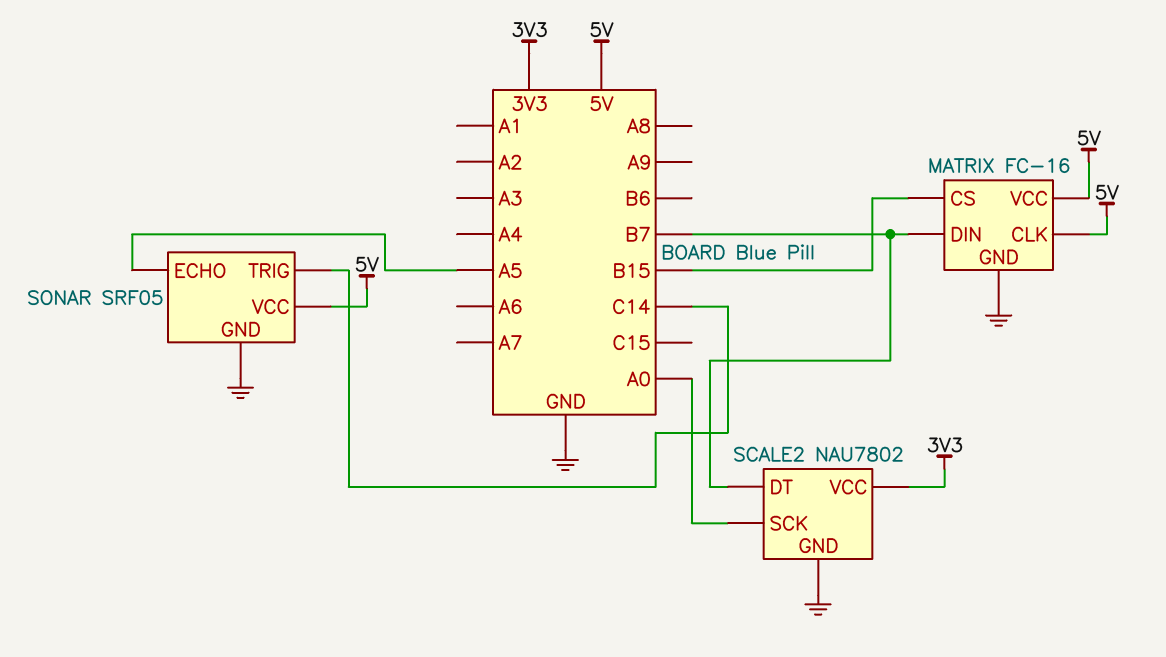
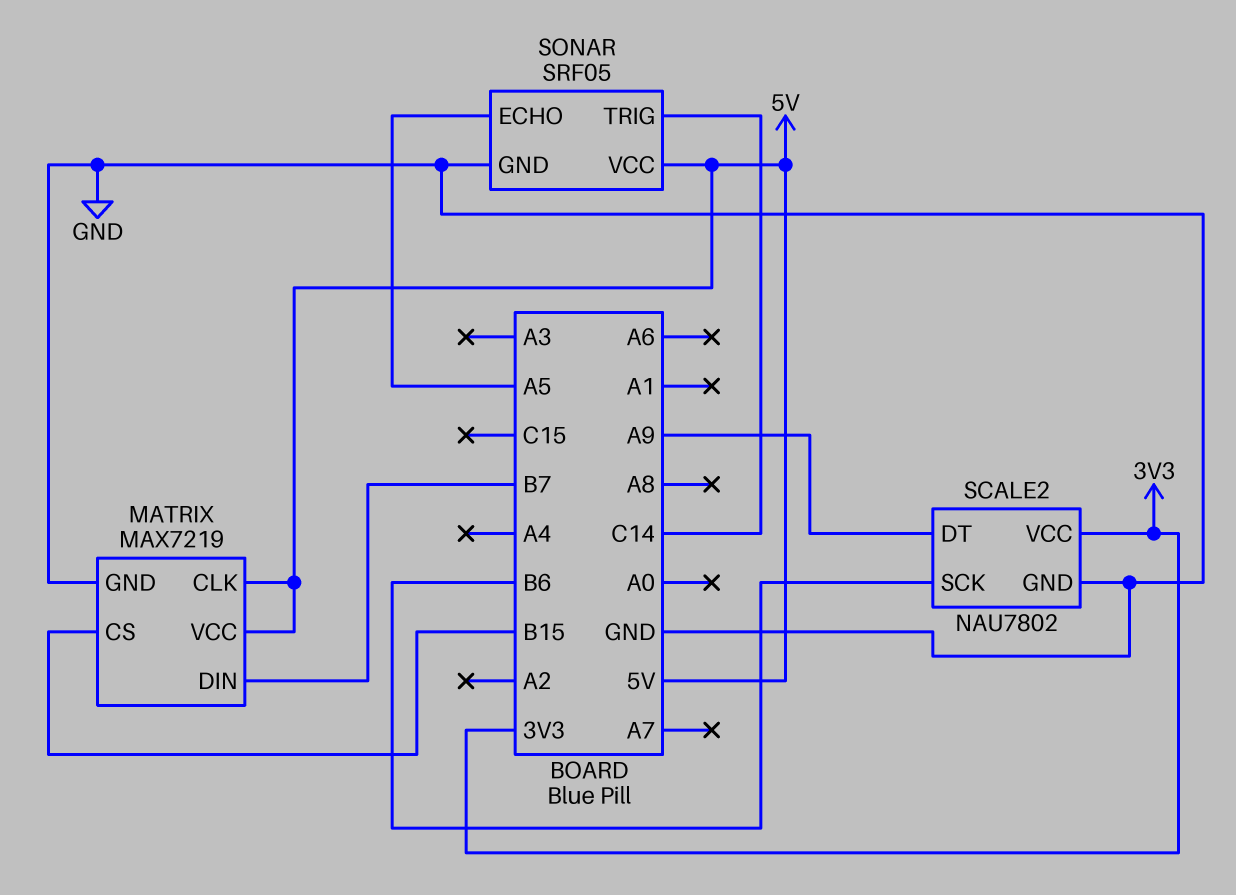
MATRIX: FC-16 -> MAX7219
SCALE2 pin DT: B7 -> A9
SCALE2 pin SCK: A0 -> B6

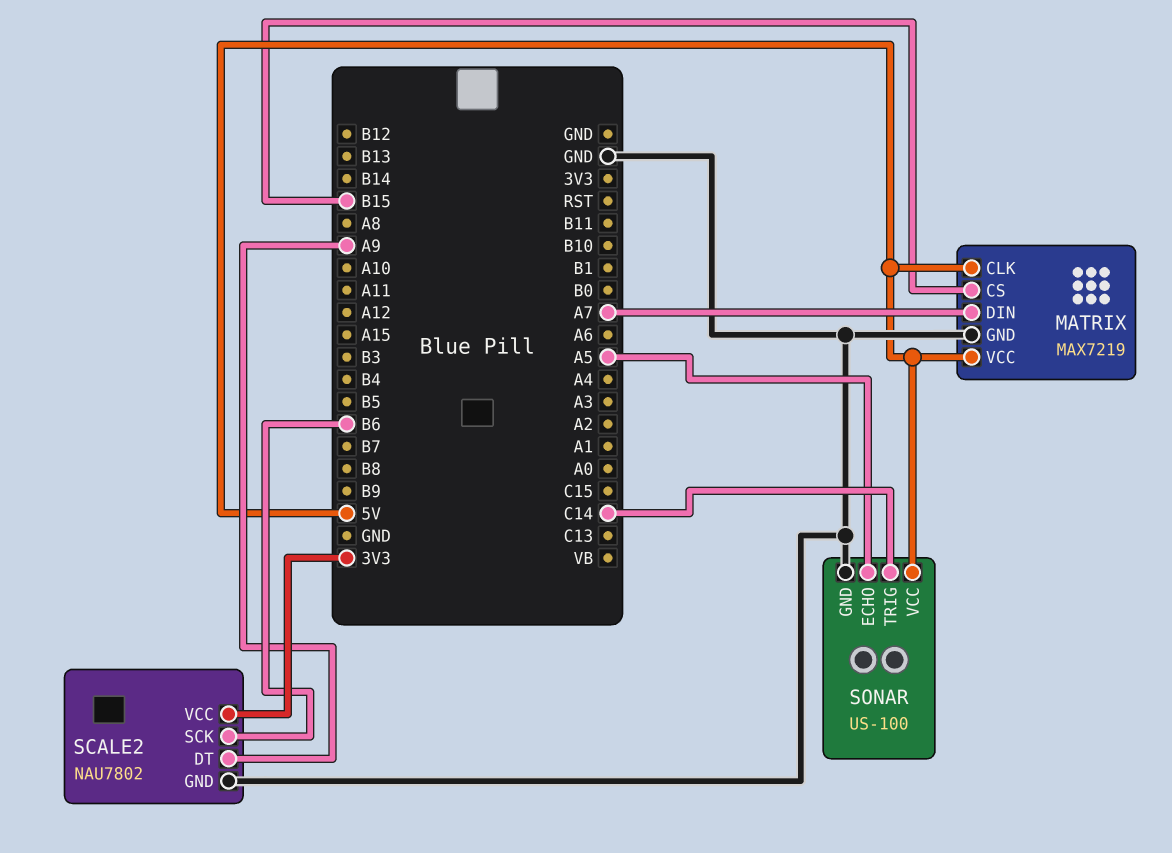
MATRIX pin DIN: B7 -> A7
SONAR: SRF05 -> US-100

